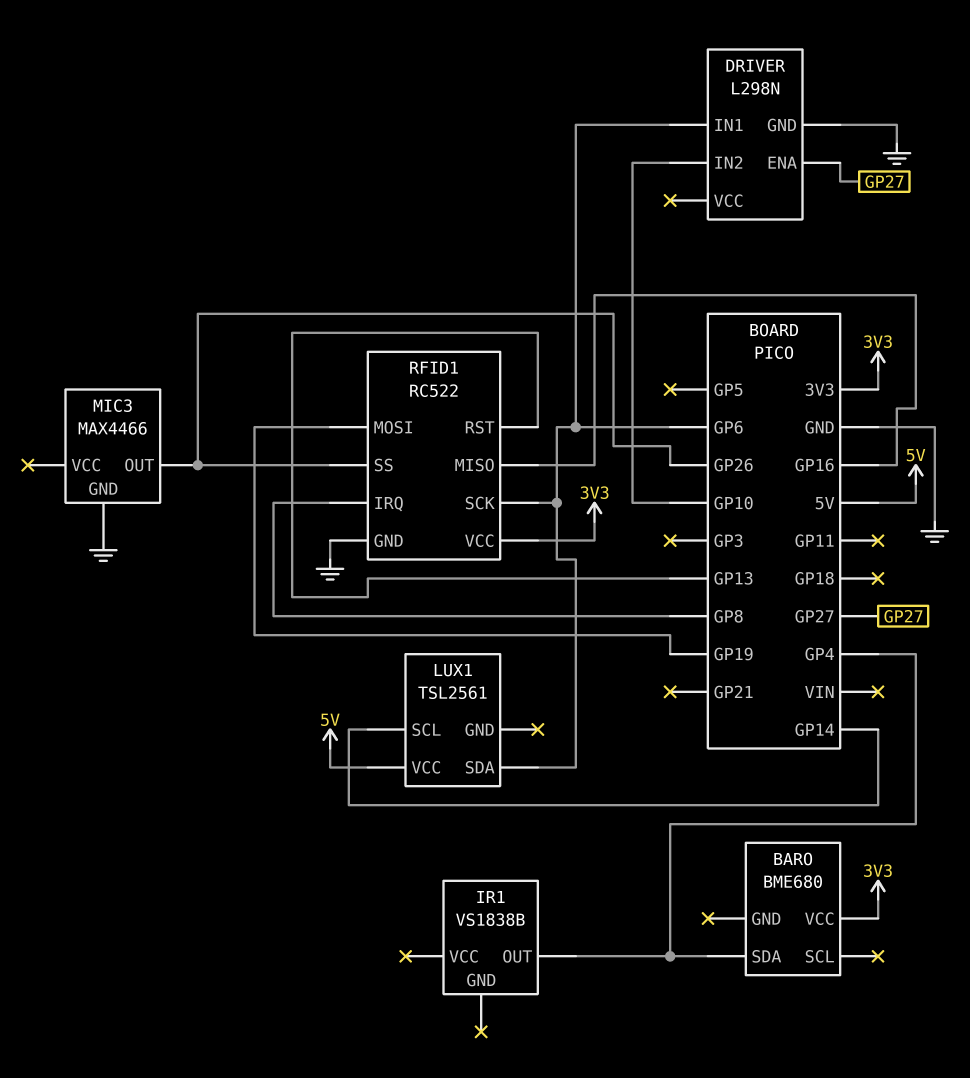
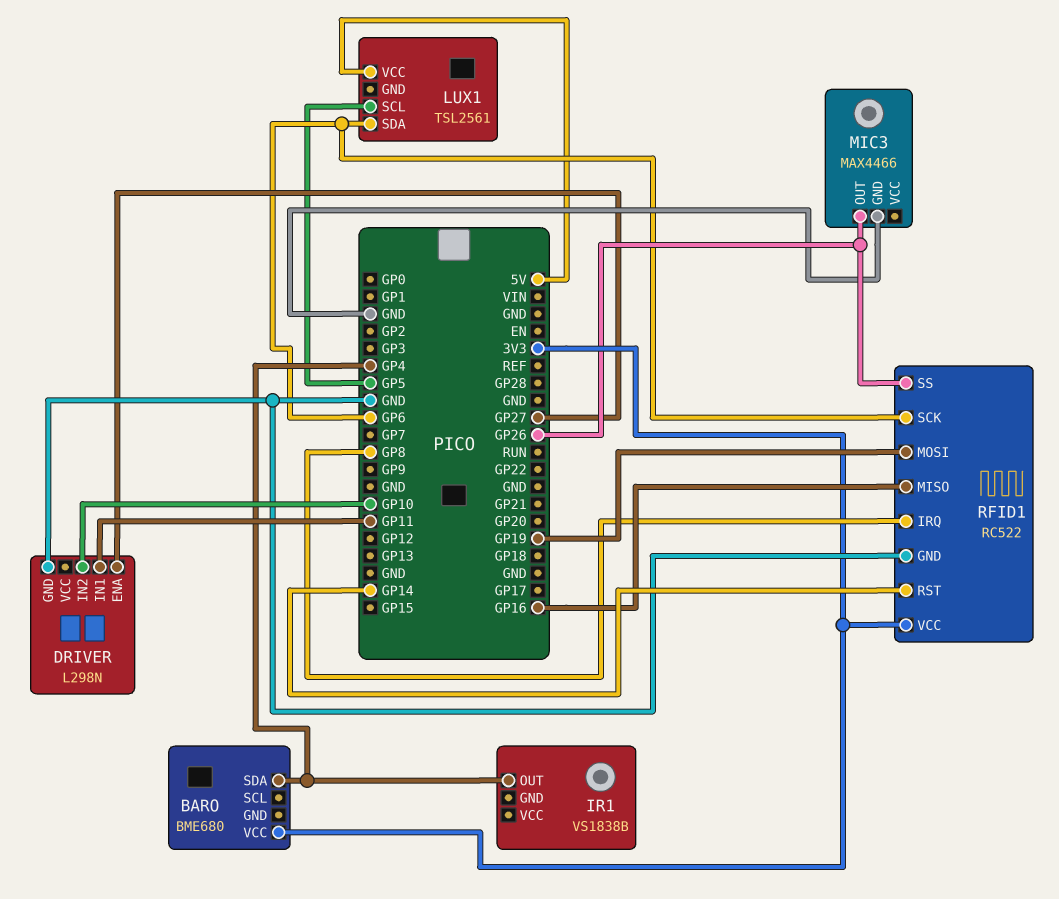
DRIVER pin IN1: GP6 -> GP11
LUX1 pin SCL: GP14 -> GP5
RFID1 pin RST: GP13 -> GP14

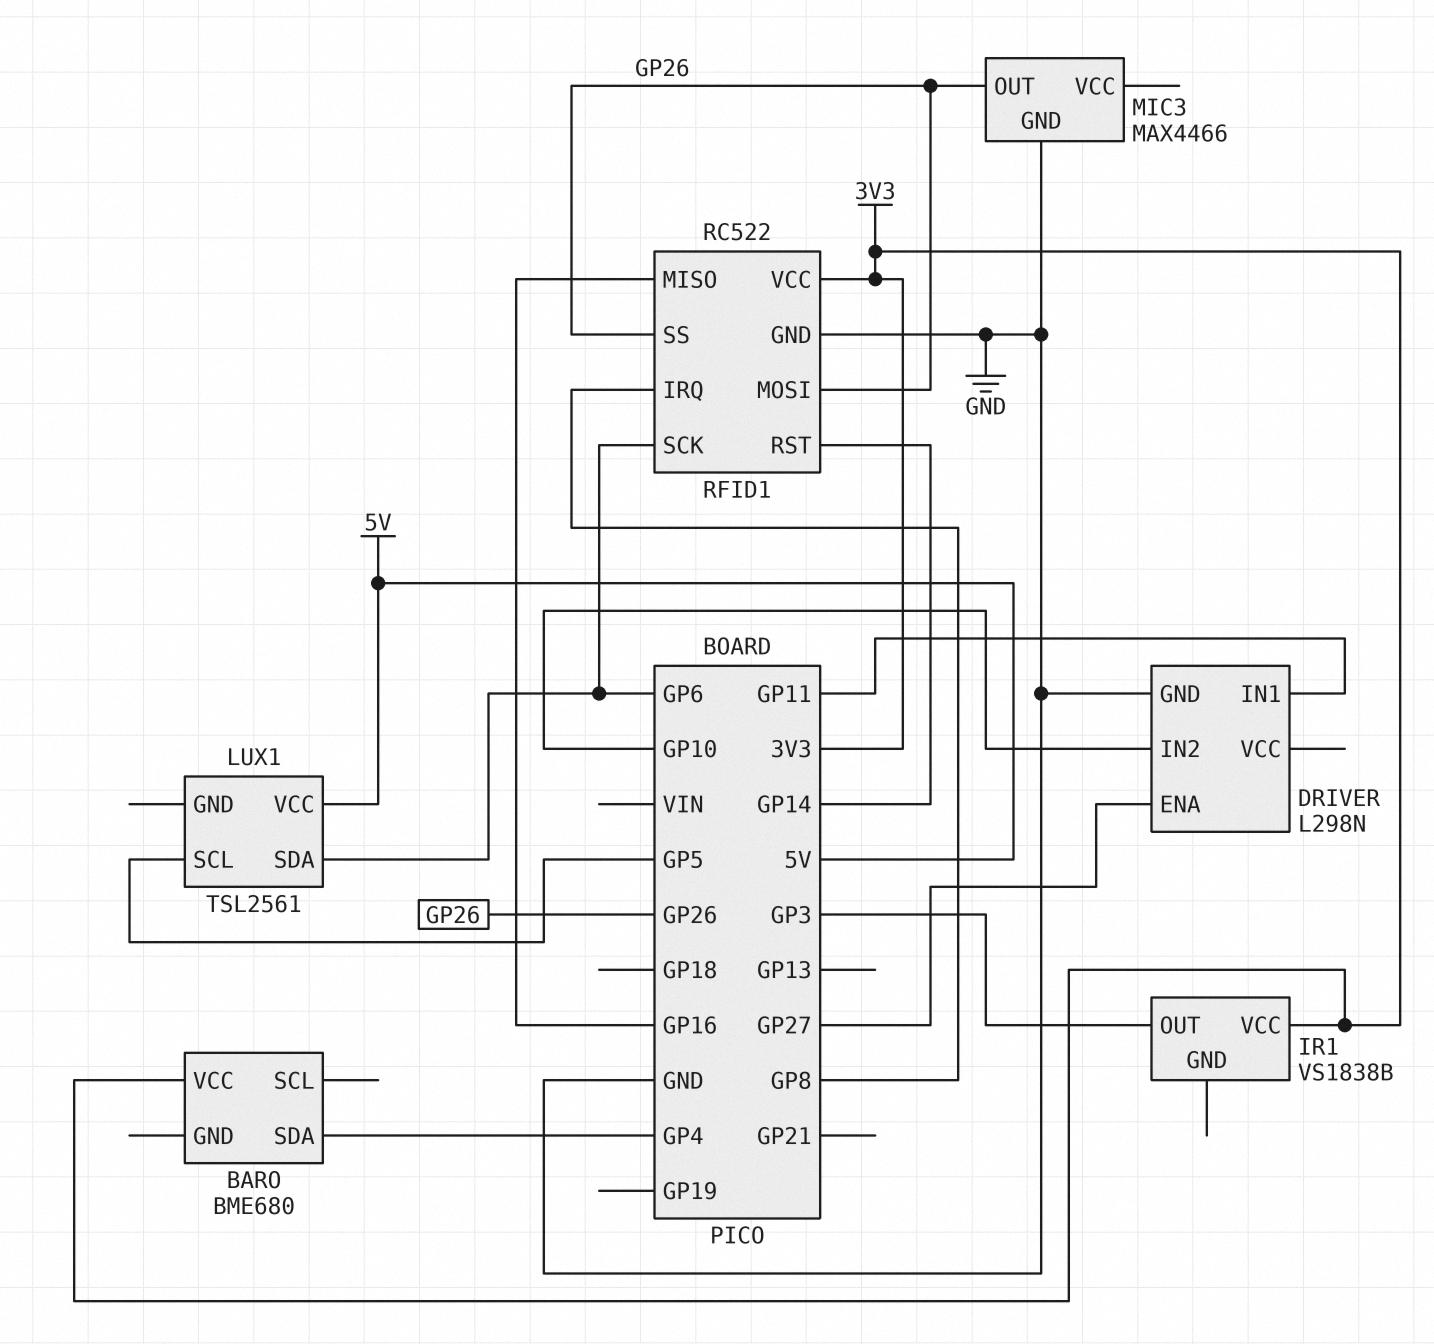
IR1 pin OUT: GP4 -> GP3
IR1 pin VCC: none -> 3V3
RFID1 pin MOSI: GP19 -> GP26

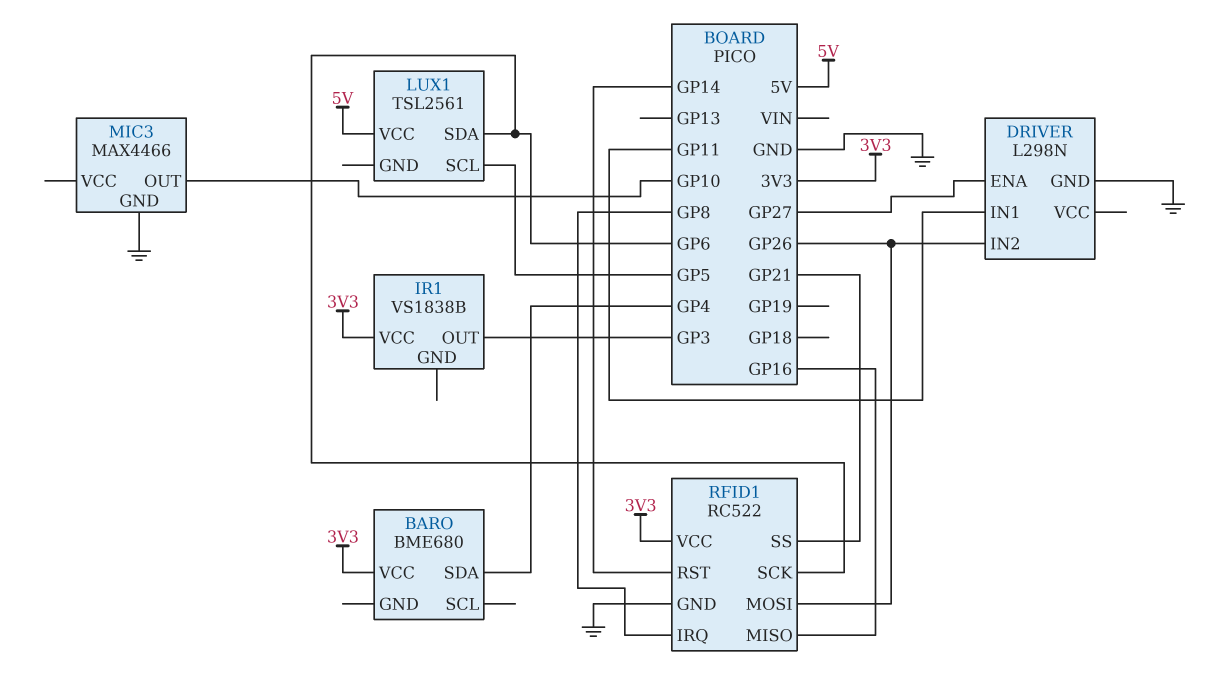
DRIVER pin IN2: GP10 -> GP26
MIC3 pin OUT: GP26 -> GP10
RFID1 pin SS: GP26 -> GP21

